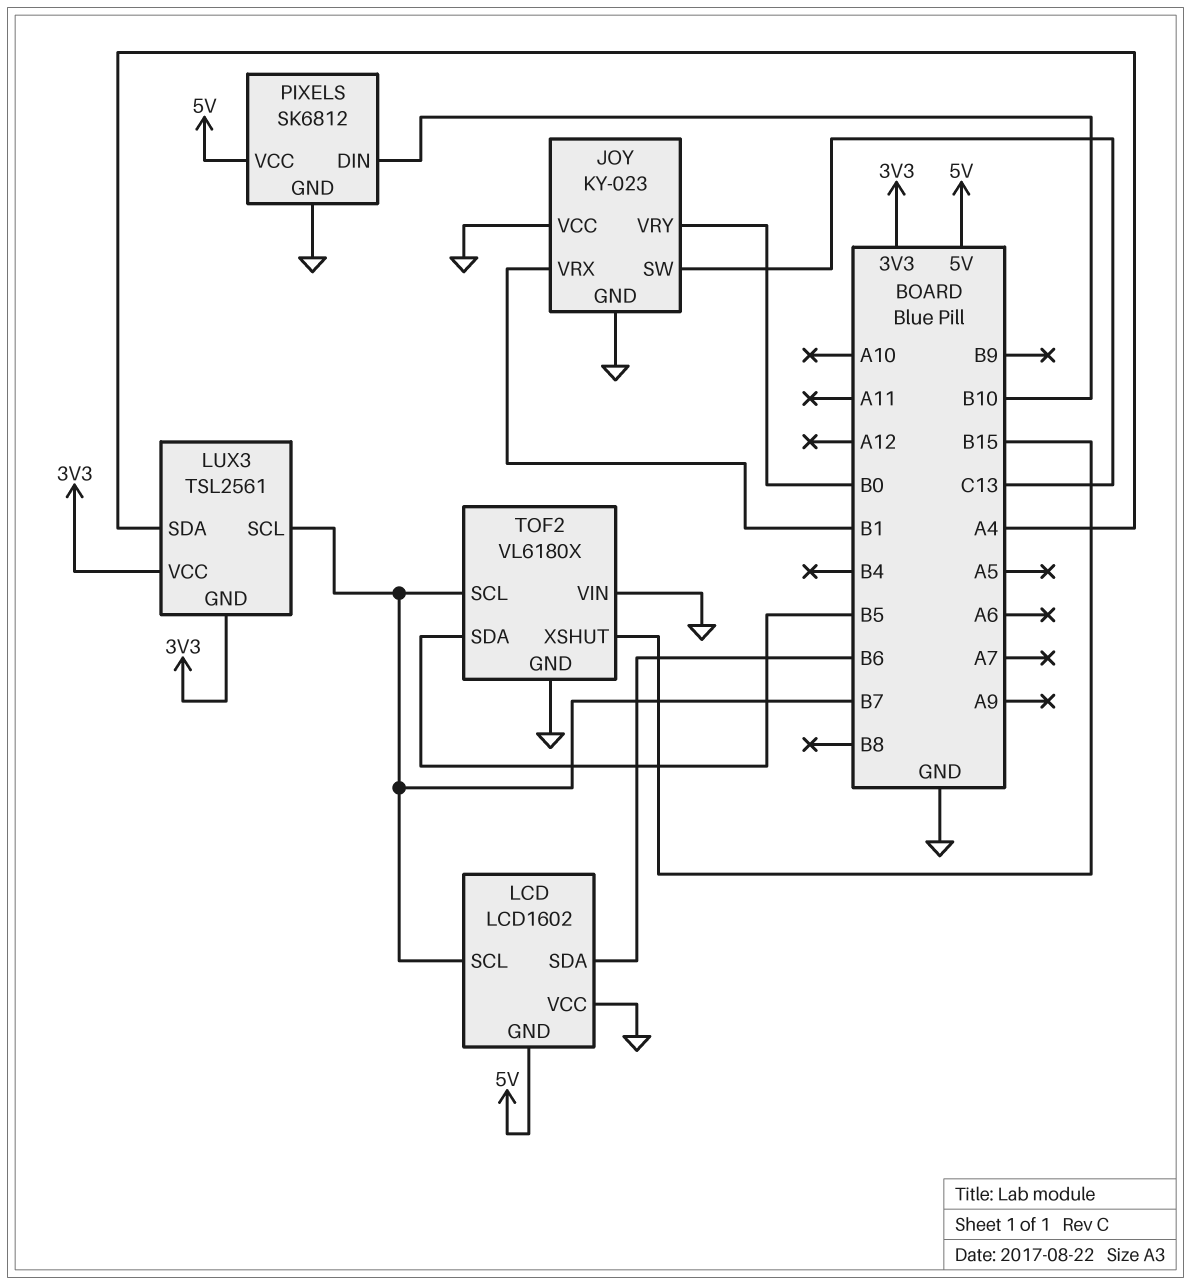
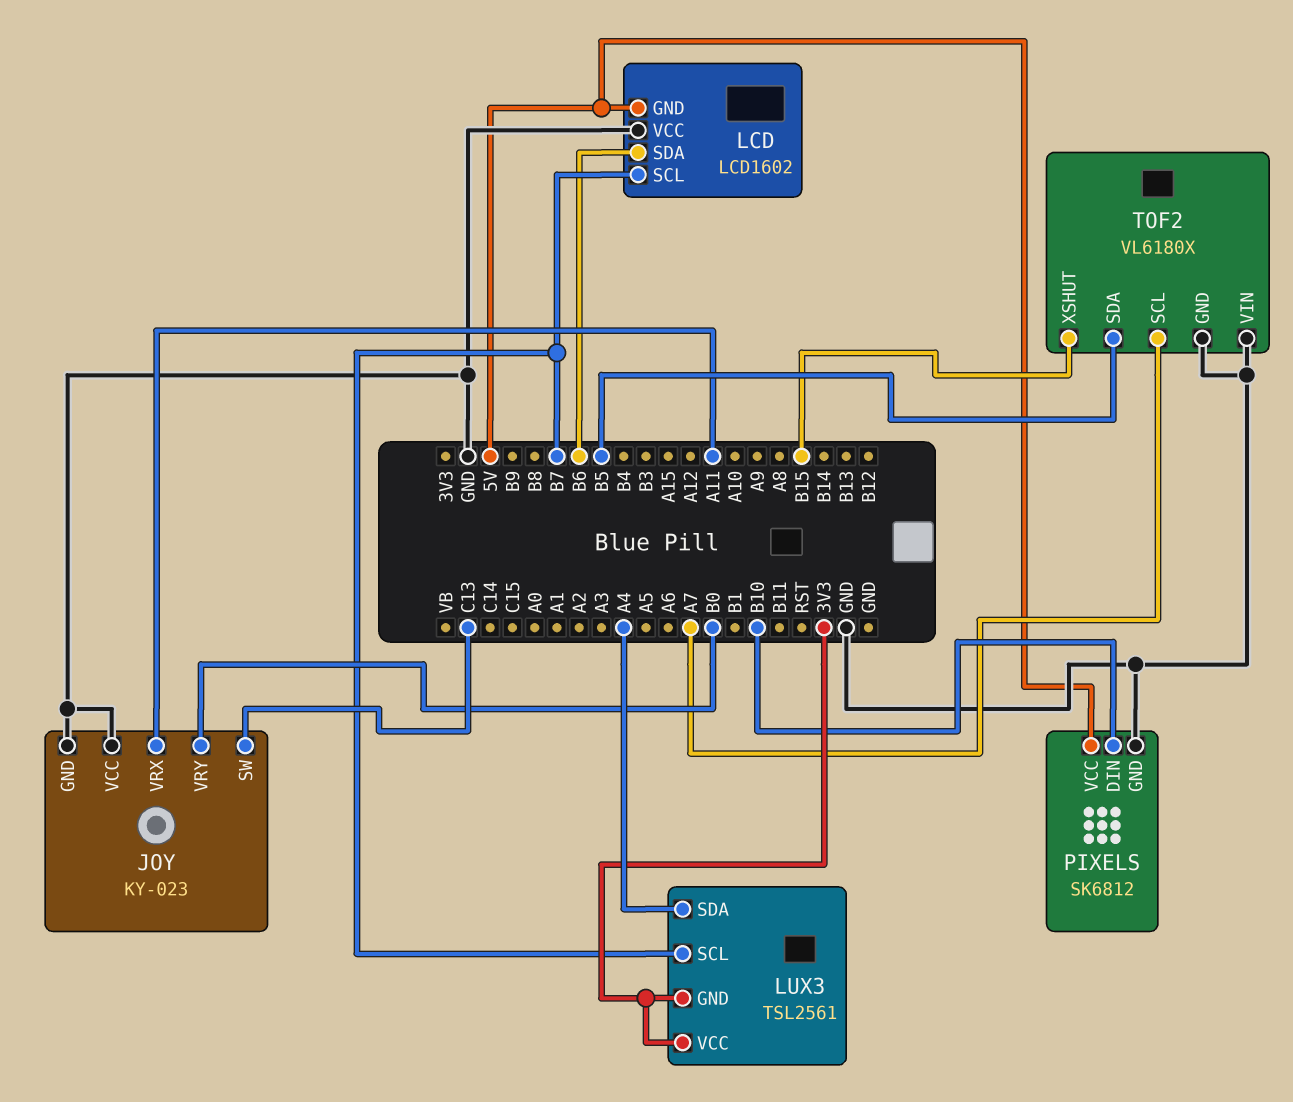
JOY pin VRX: B1 -> A11
TOF2 pin SCL: B7 -> A7

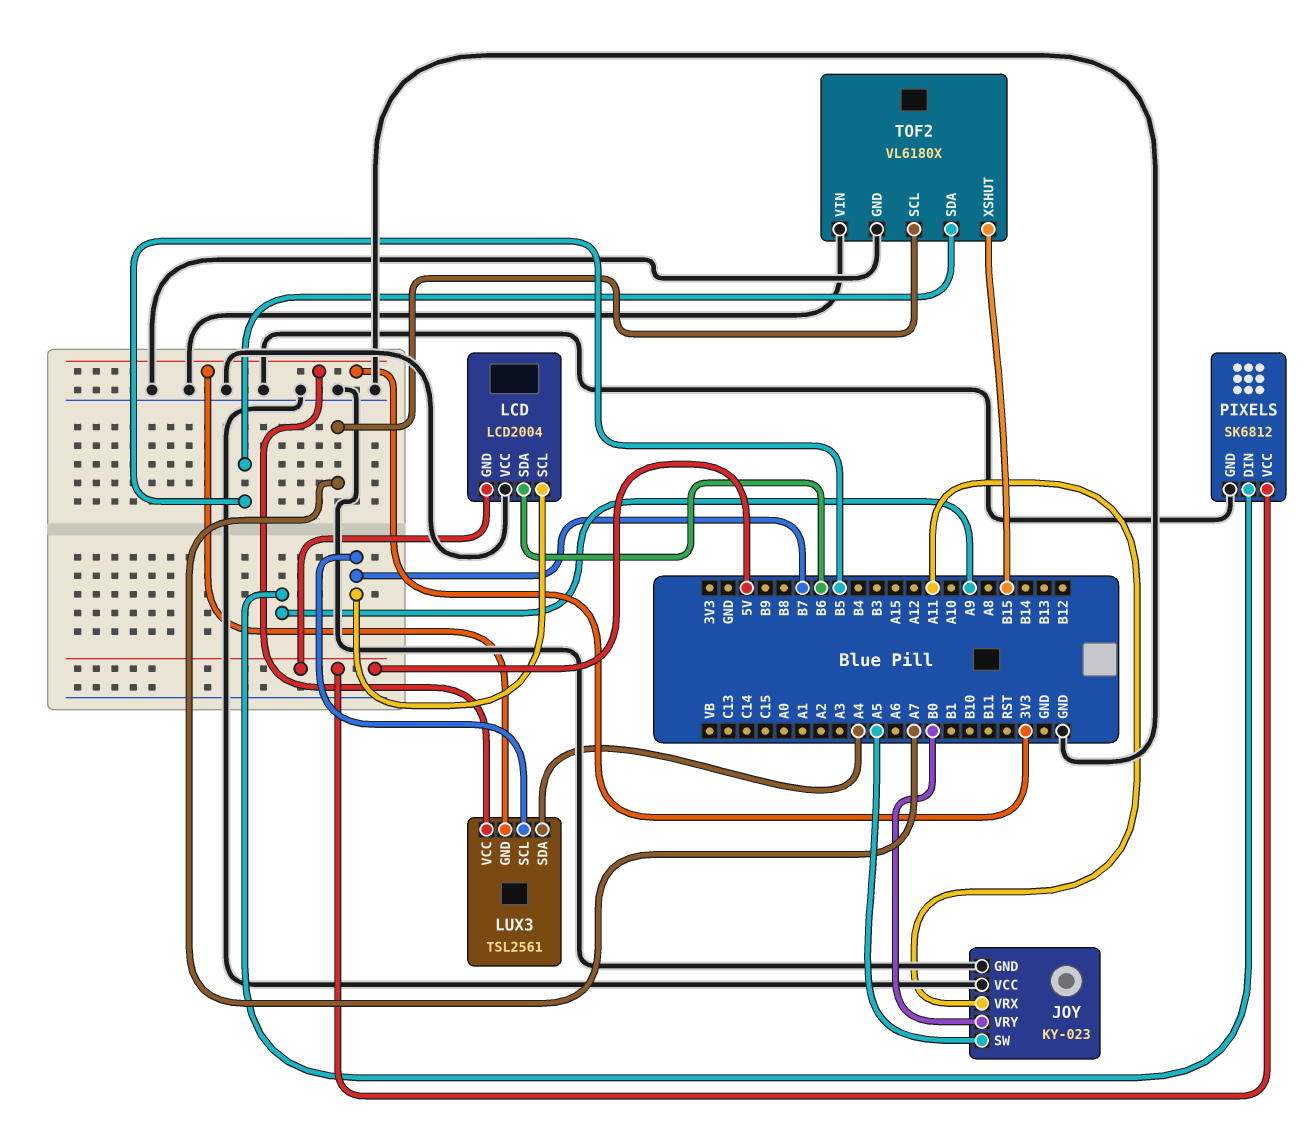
JOY pin SW: C13 -> A5
LCD: LCD1602 -> LCD2004
PIXELS pin DIN: B10 -> A9

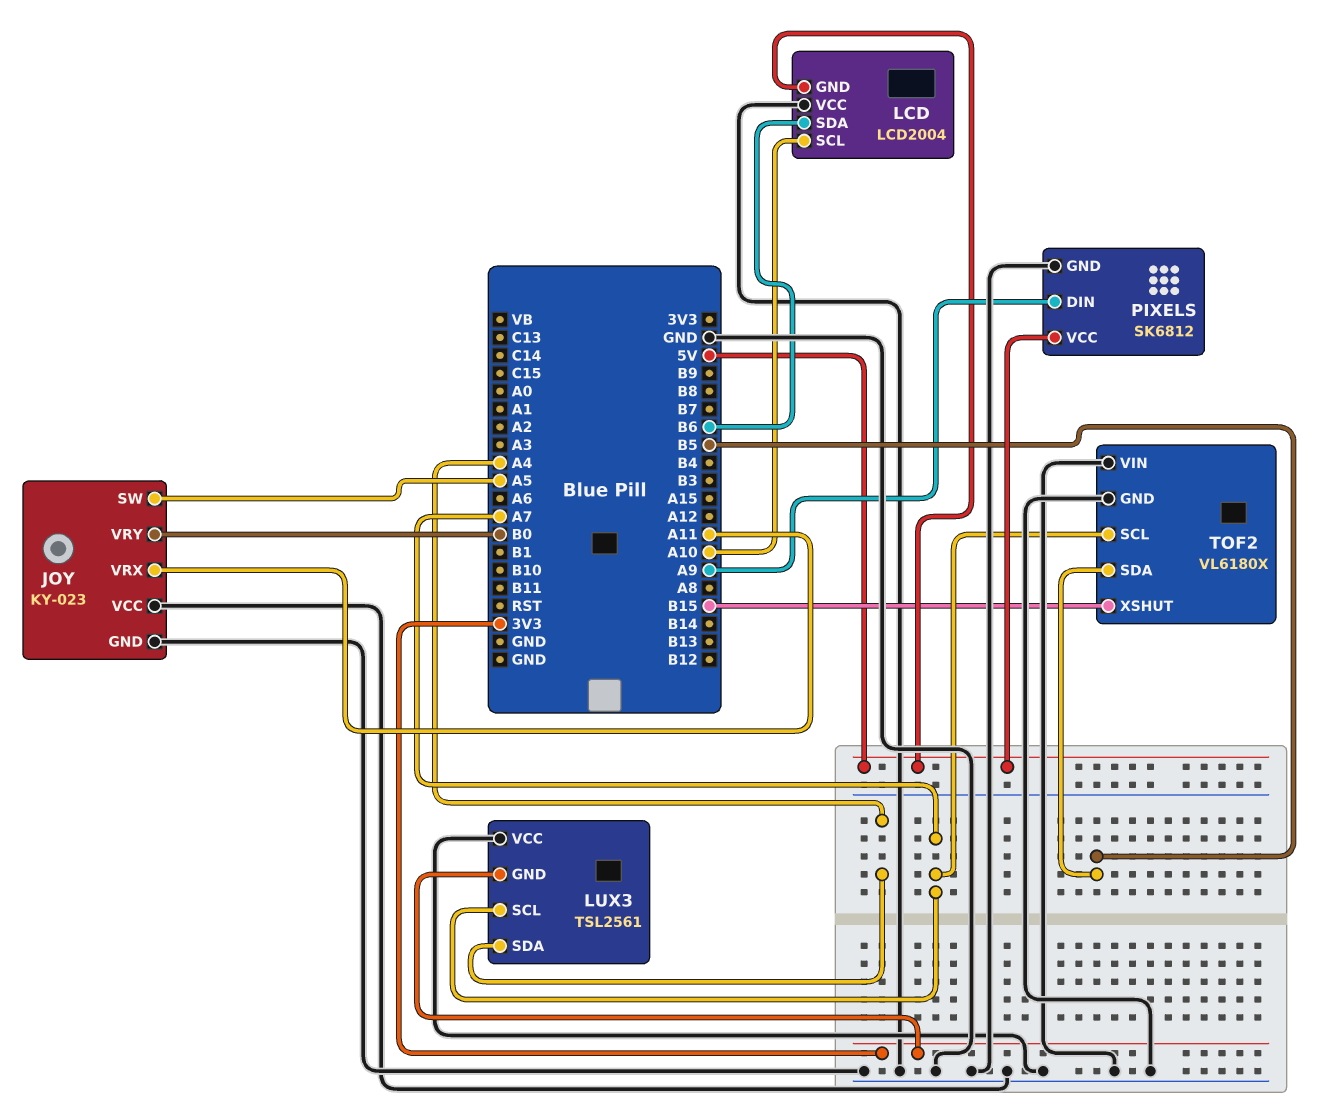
LCD pin SCL: B7 -> A10
LUX3 pin SCL: B7 -> A7
LUX3 pin VCC: 3V3 -> GND

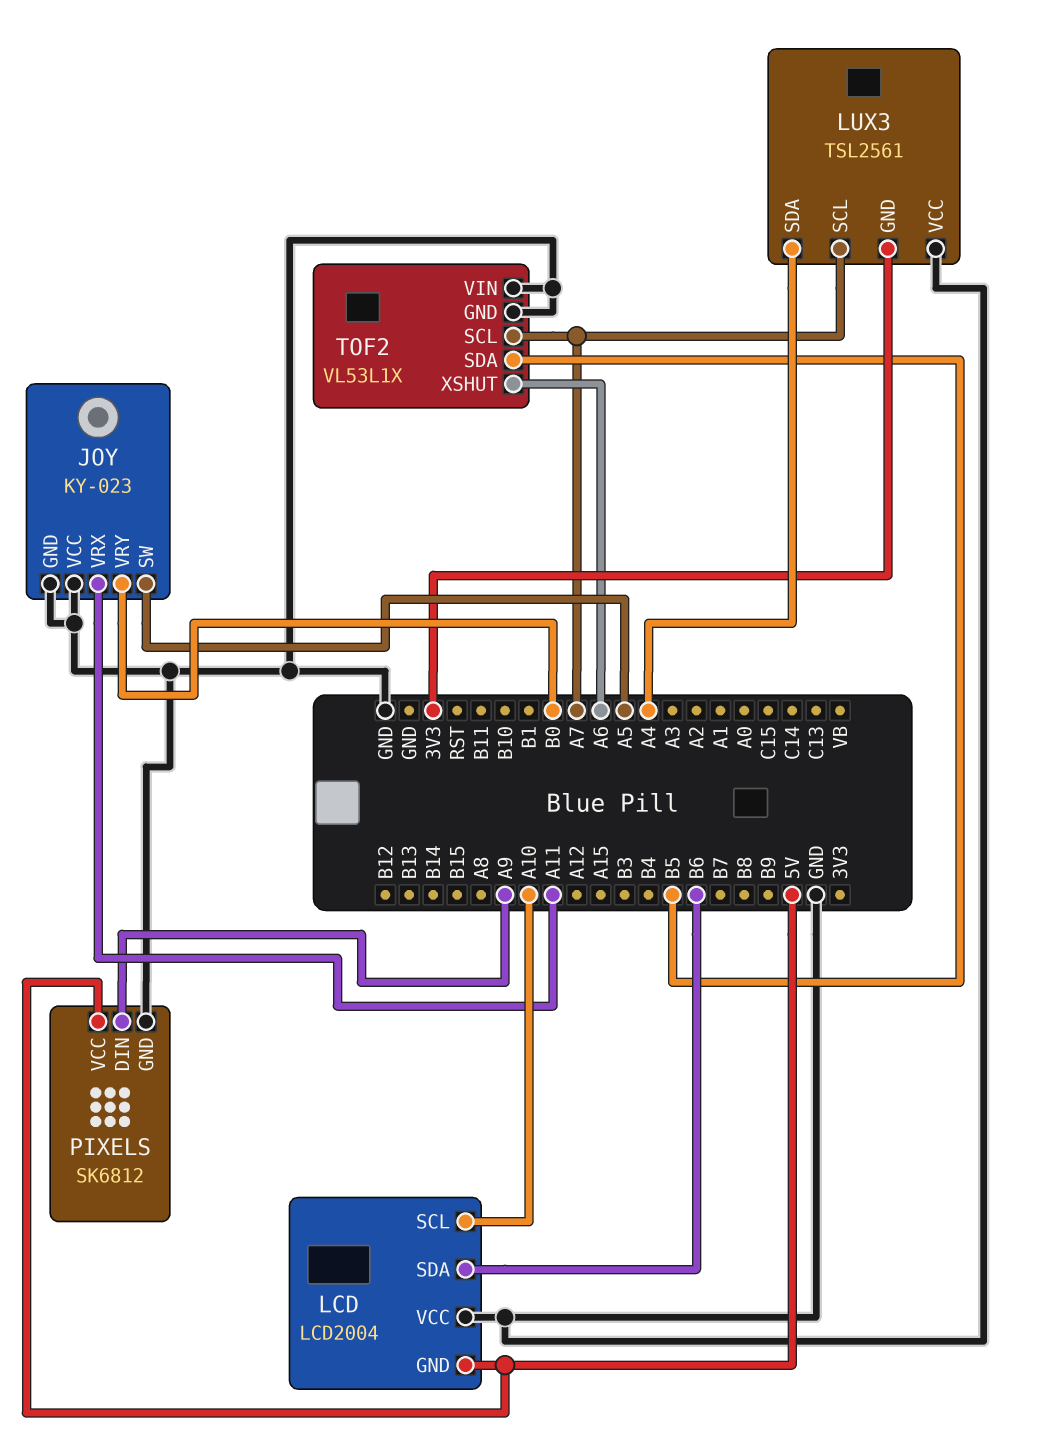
TOF2: VL6180X -> VL53L1X
TOF2 pin XSHUT: B15 -> A6

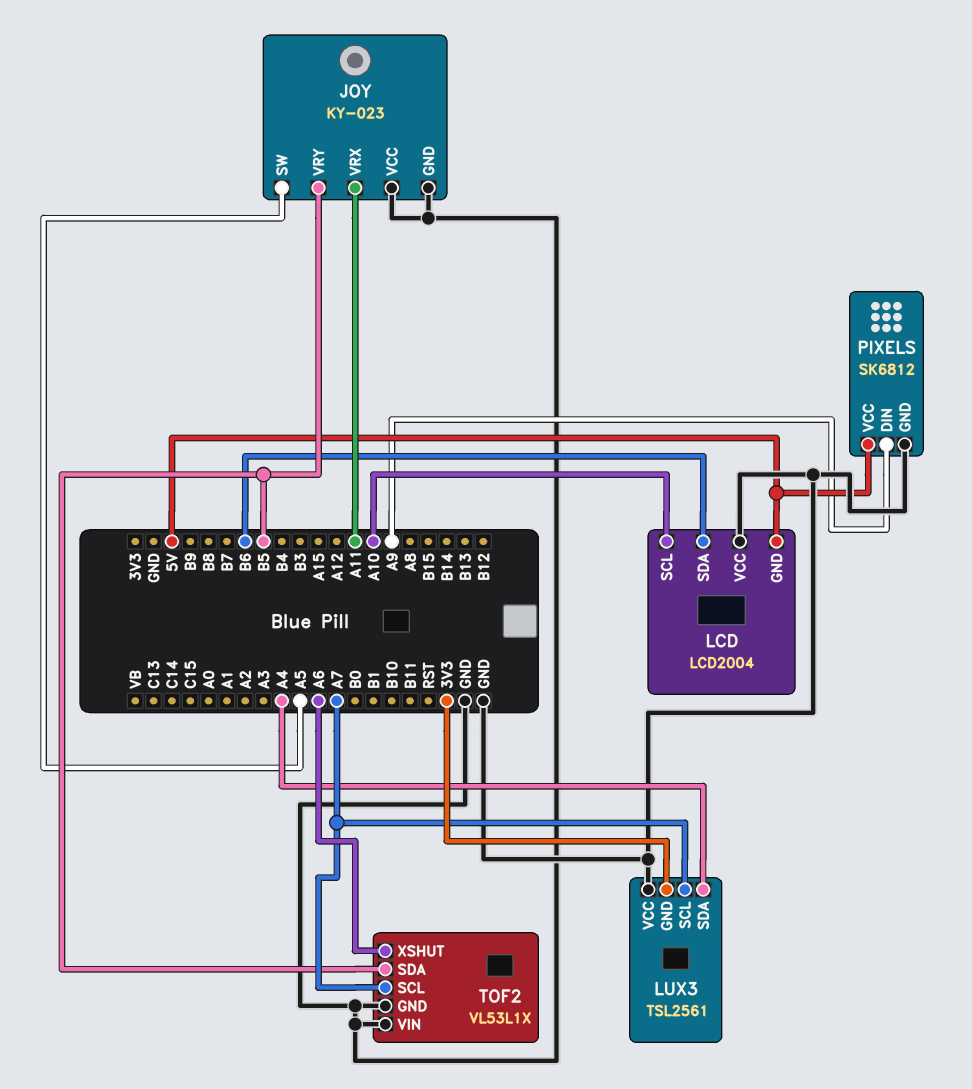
JOY pin VRY: B0 -> B5

